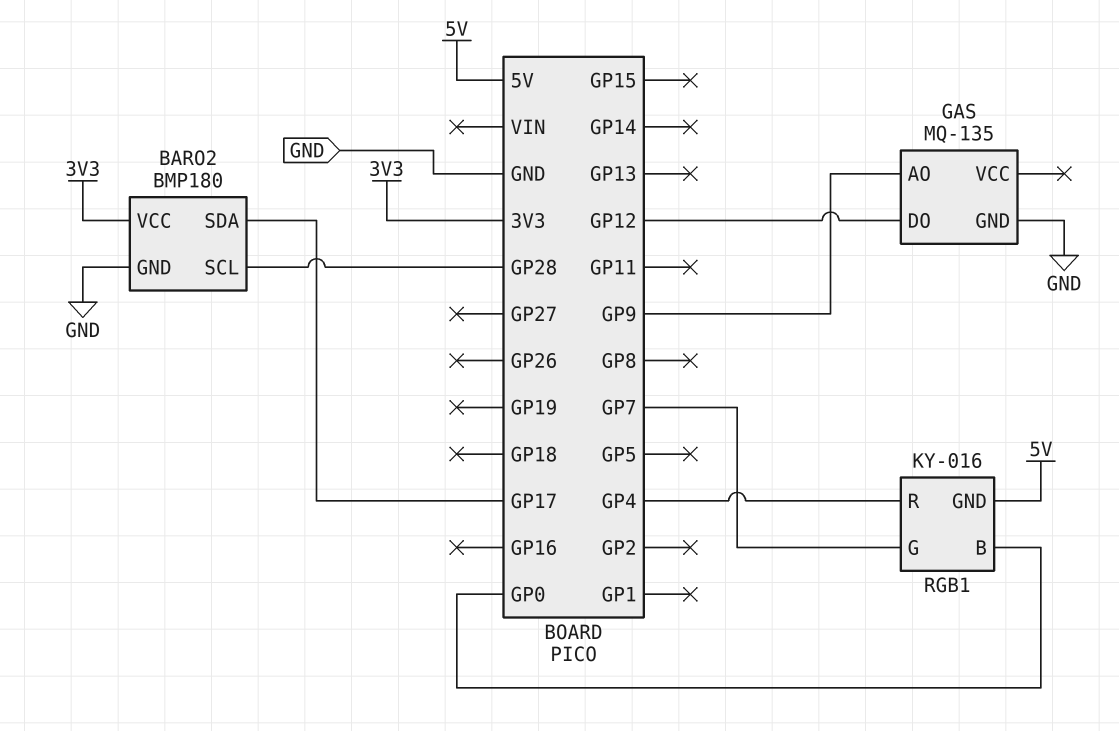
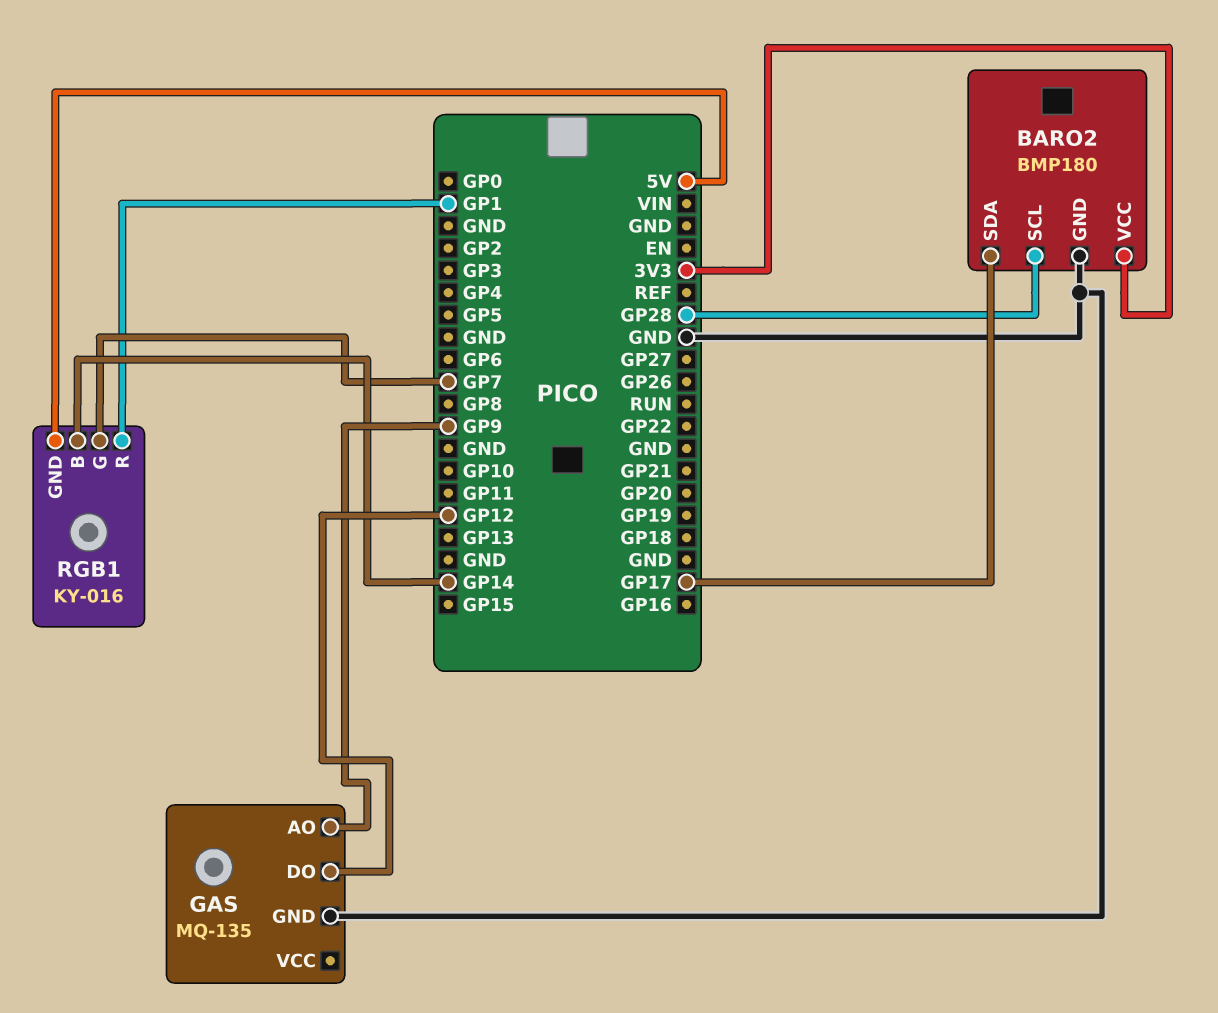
RGB1 pin B: GP0 -> GP14
RGB1 pin R: GP4 -> GP1

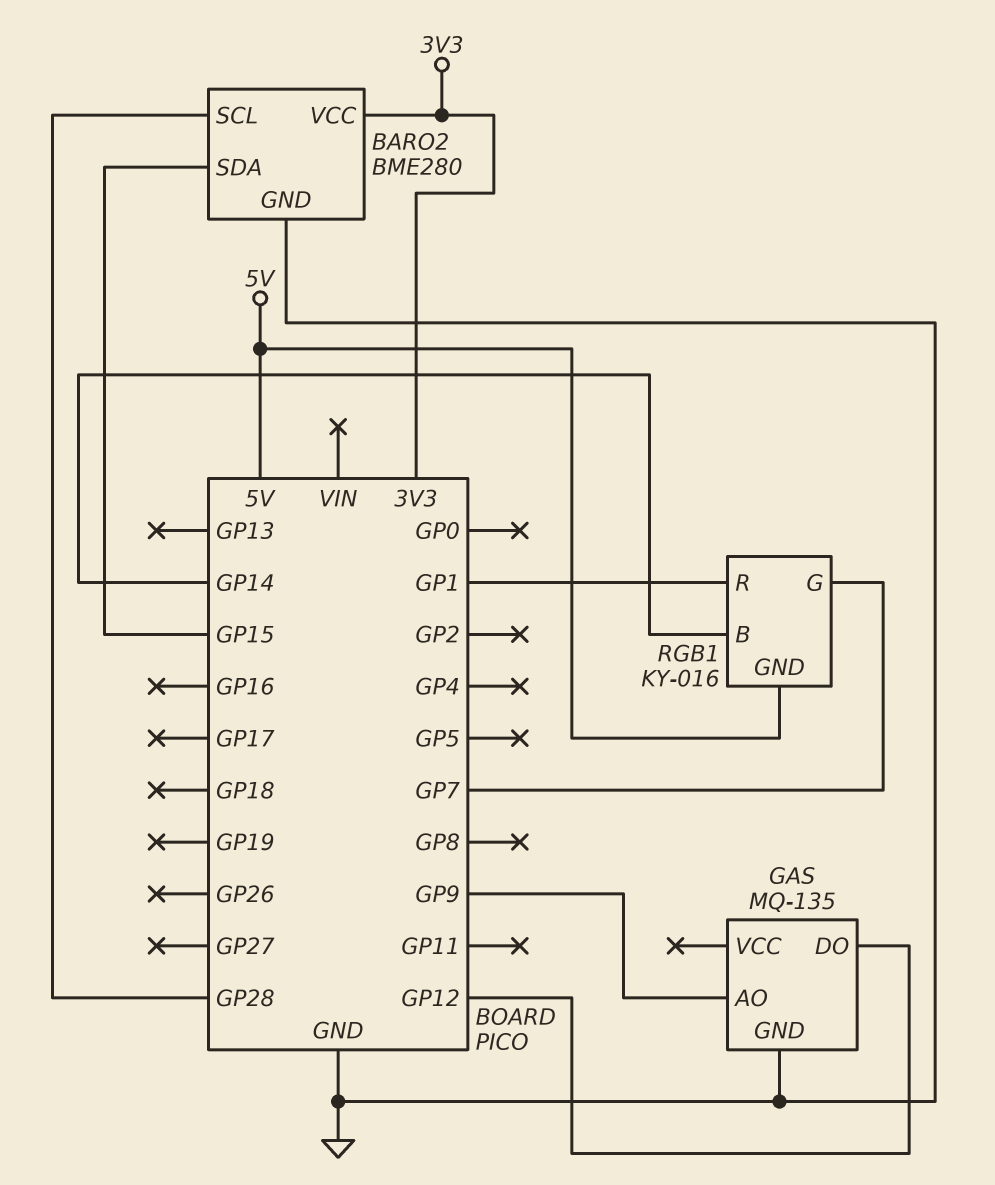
BARO2: BMP180 -> BME280
BARO2 pin SDA: GP17 -> GP15

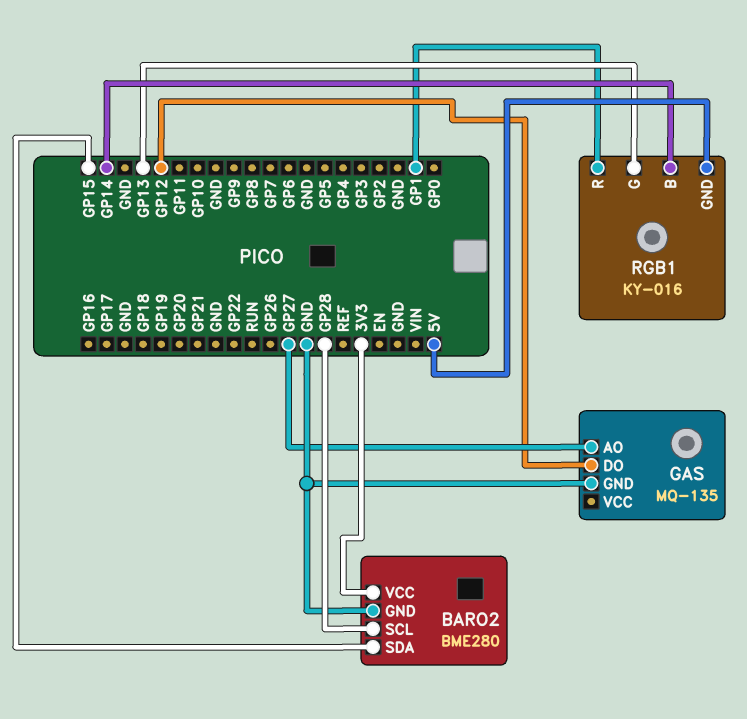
GAS pin AO: GP9 -> GP27
RGB1 pin G: GP7 -> GP13

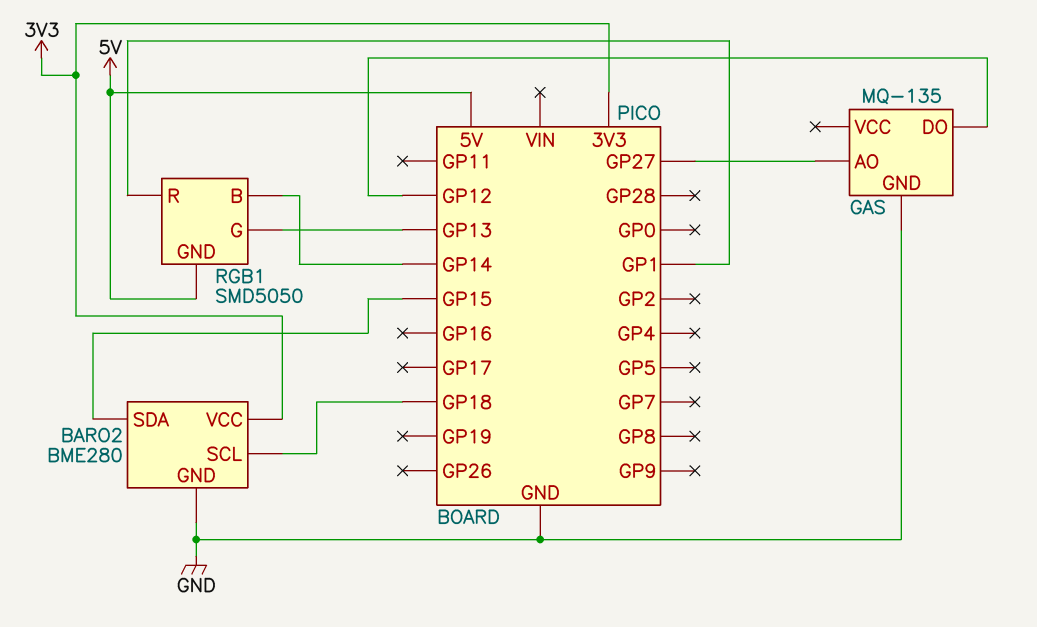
BARO2 pin SCL: GP28 -> GP18
RGB1: KY-016 -> SMD5050

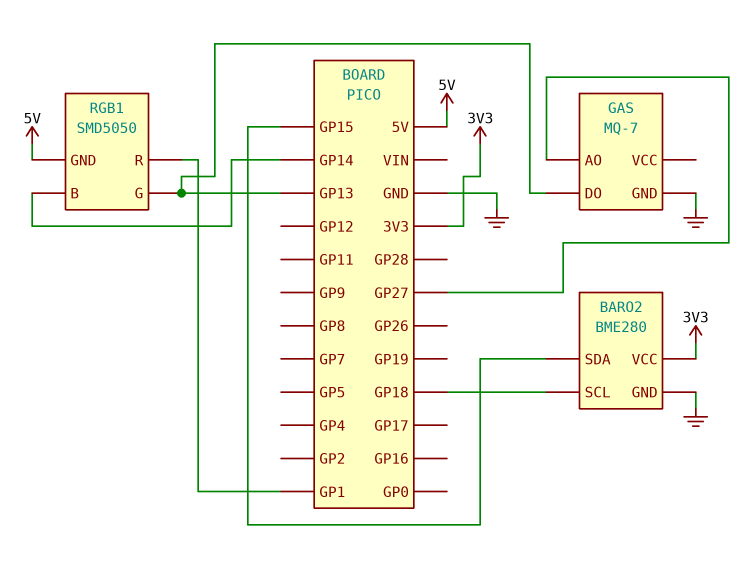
GAS: MQ-135 -> MQ-7
GAS pin DO: GP12 -> GP13

